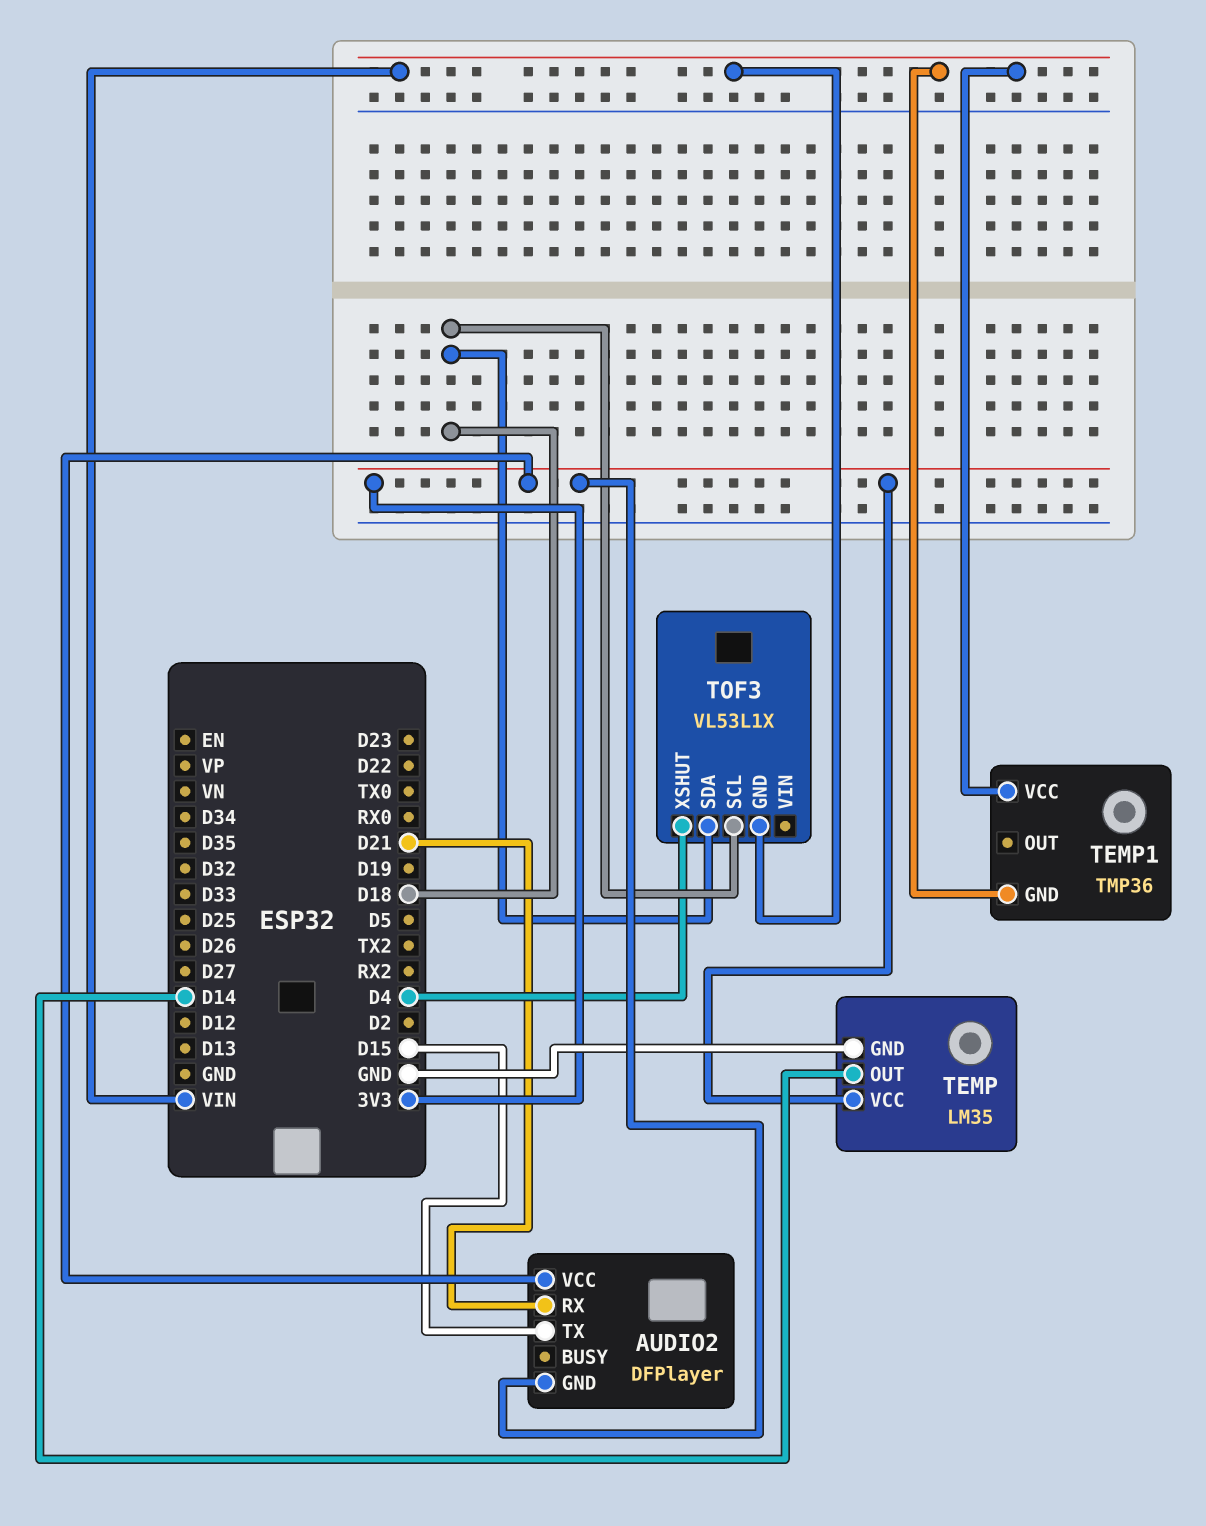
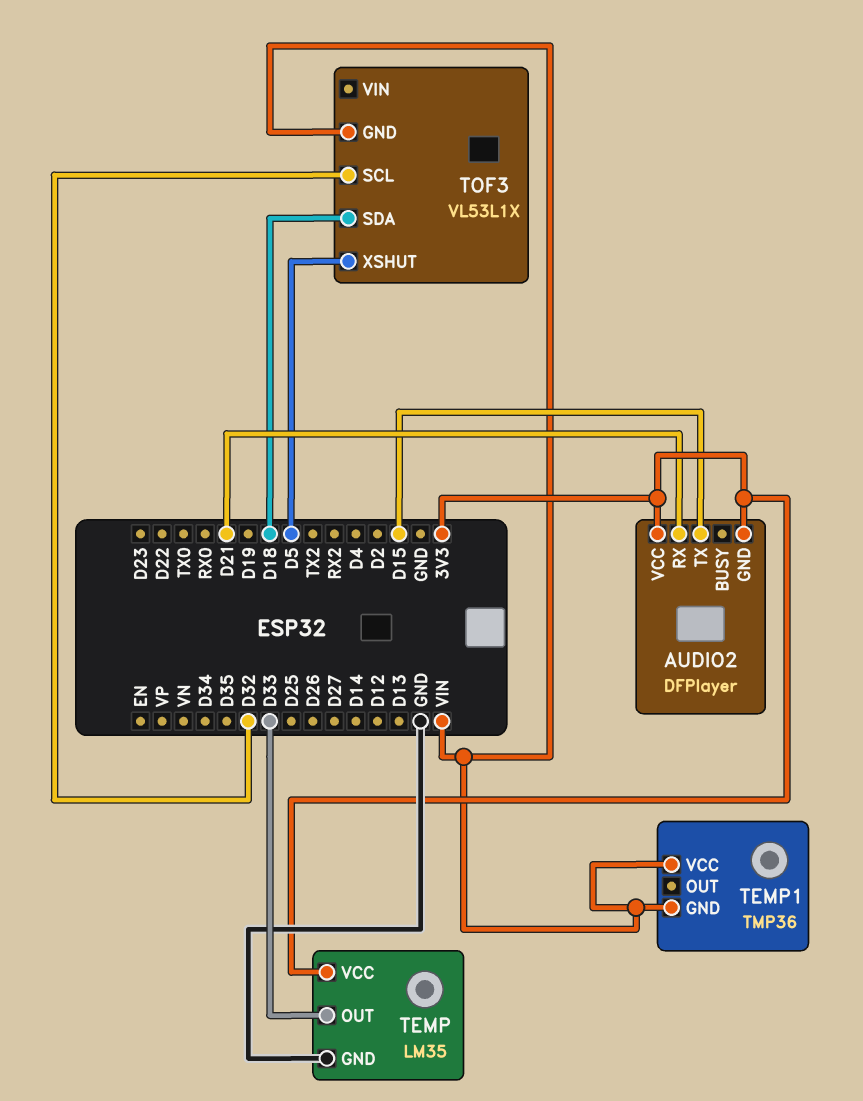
TEMP pin OUT: D14 -> D33
TOF3 pin SCL: D18 -> D32
TOF3 pin XSHUT: D4 -> D5

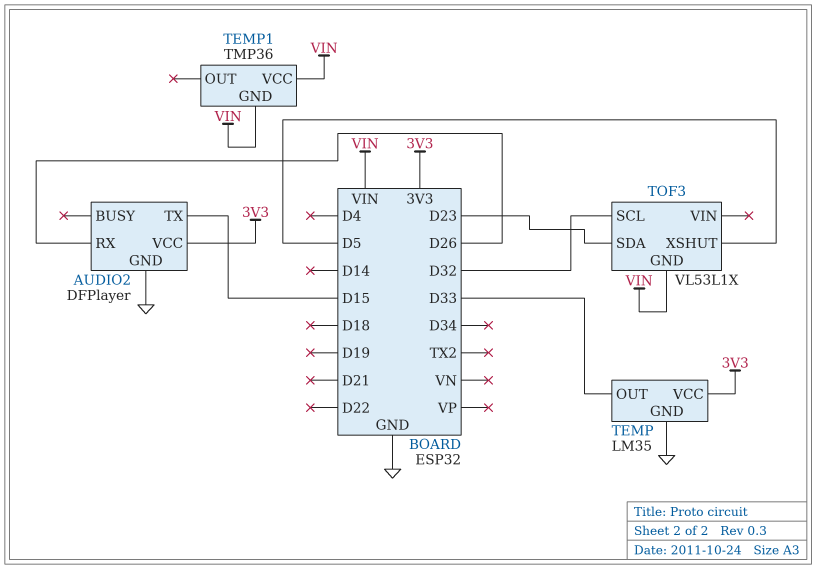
AUDIO2 pin GND: 3V3 -> GND
AUDIO2 pin RX: D21 -> D26
TOF3 pin SDA: D18 -> D23

